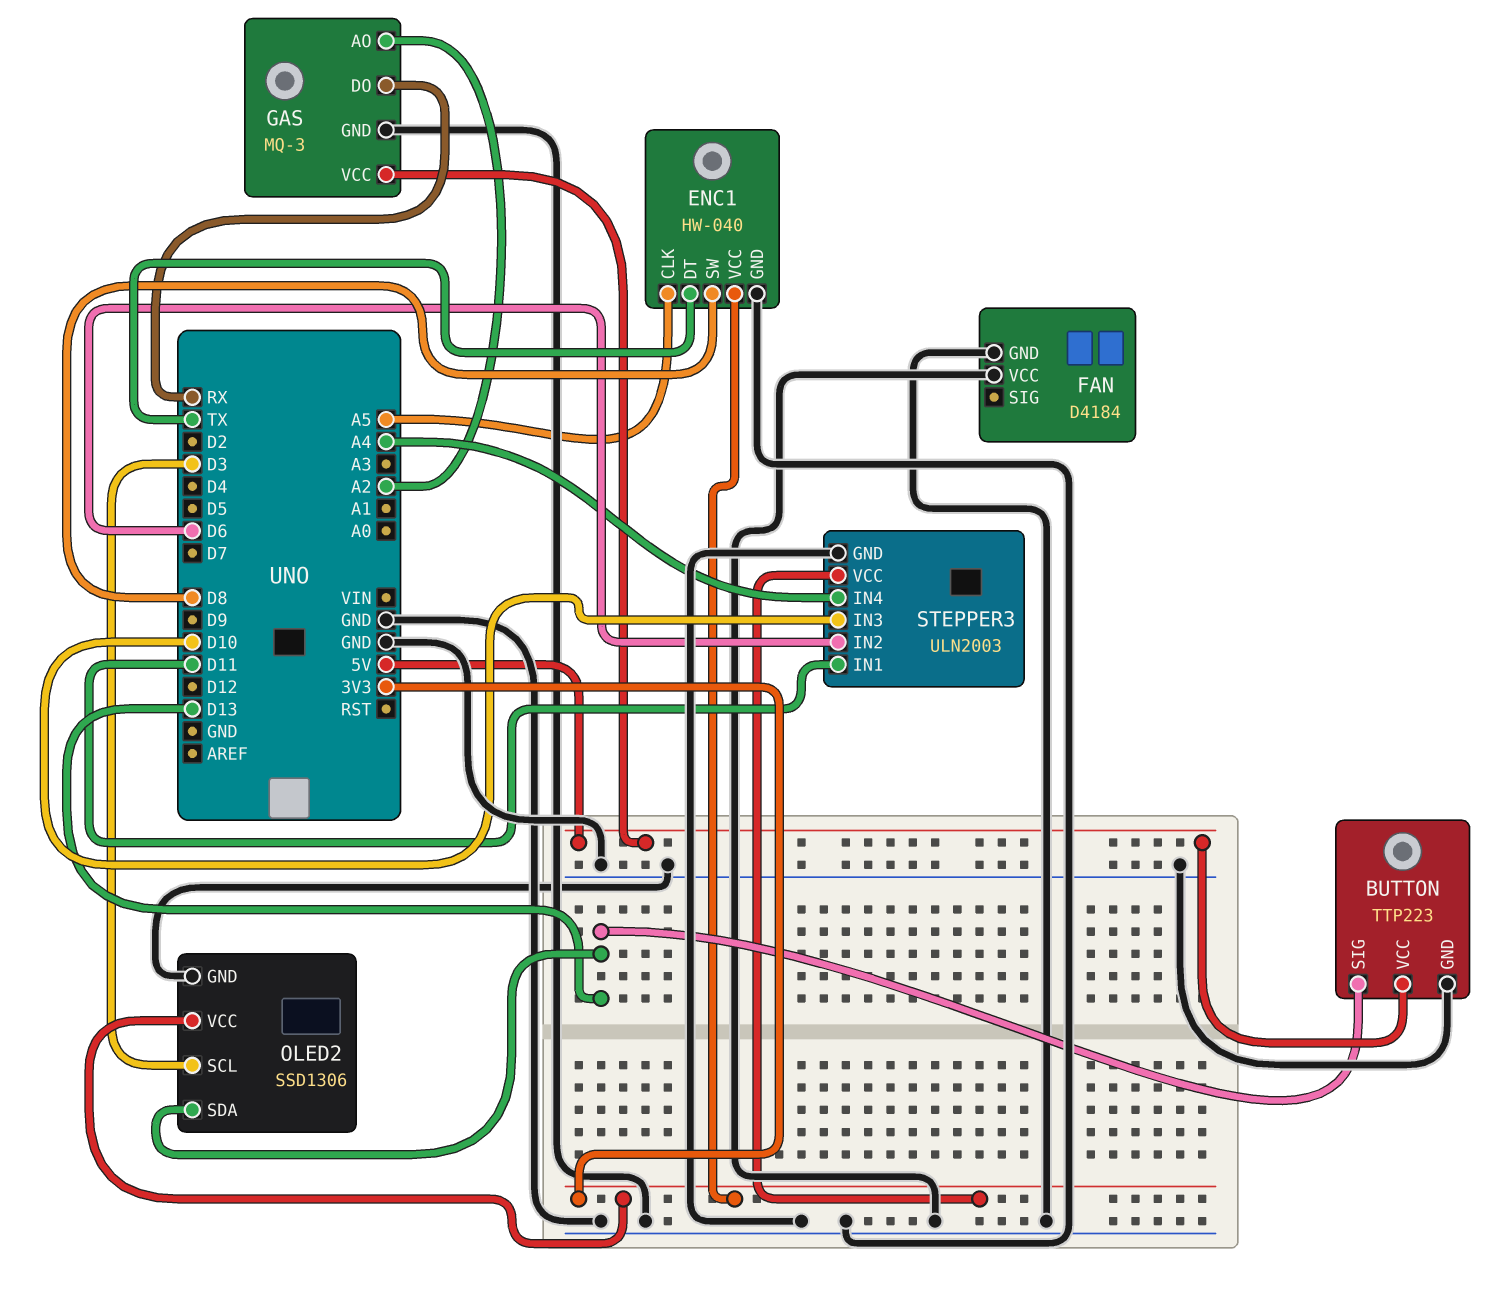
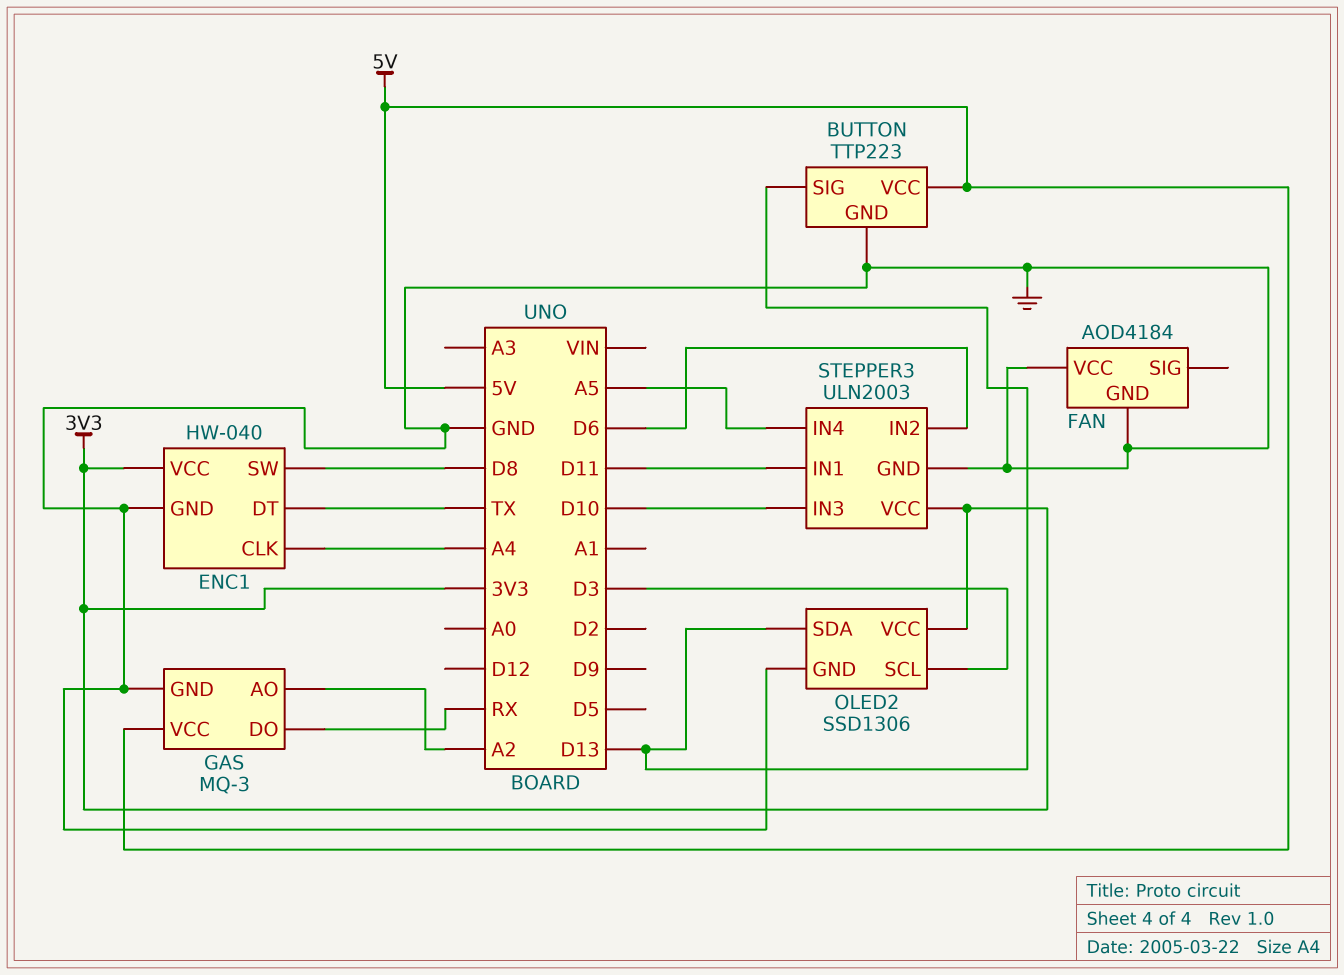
ENC1 pin CLK: A5 -> A4
FAN: D4184 -> AOD4184
STEPPER3 pin IN4: A4 -> A5

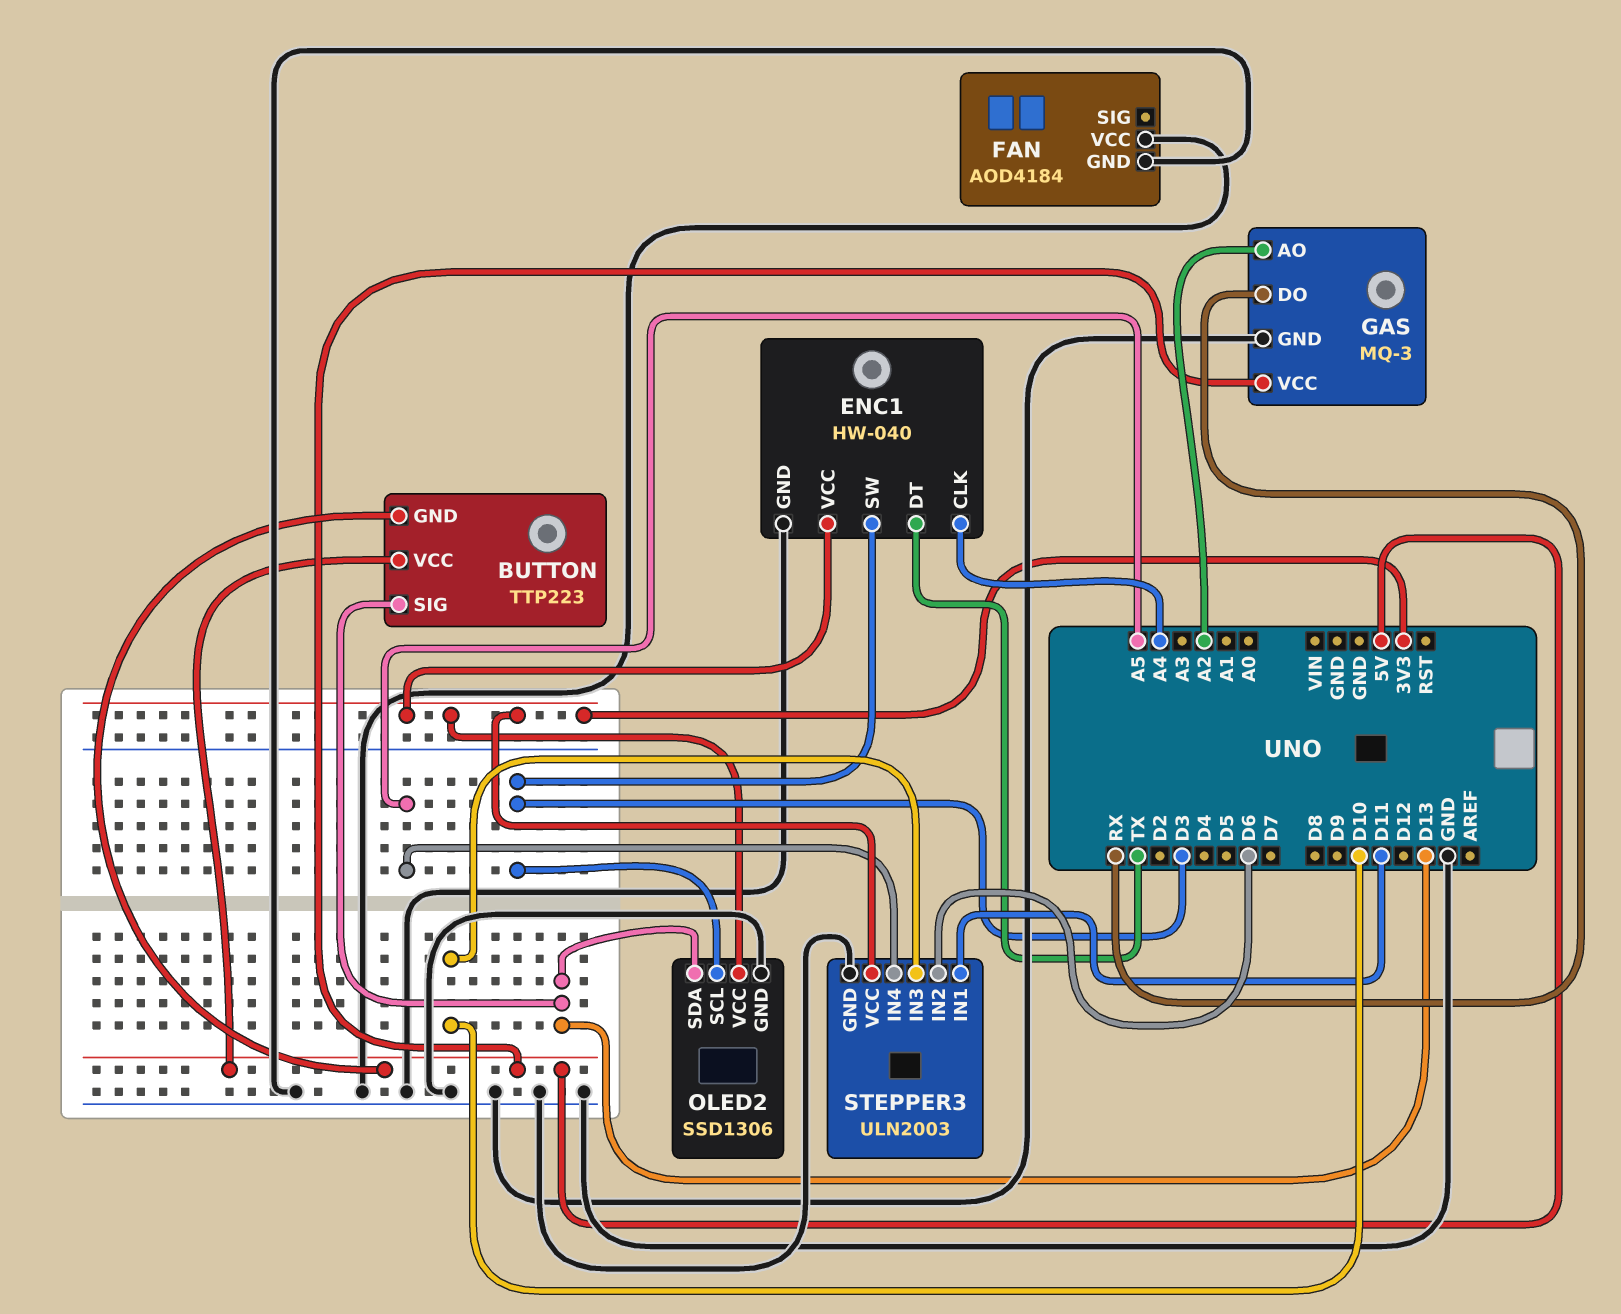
BUTTON pin GND: GND -> 5V
ENC1 pin SW: D8 -> D3

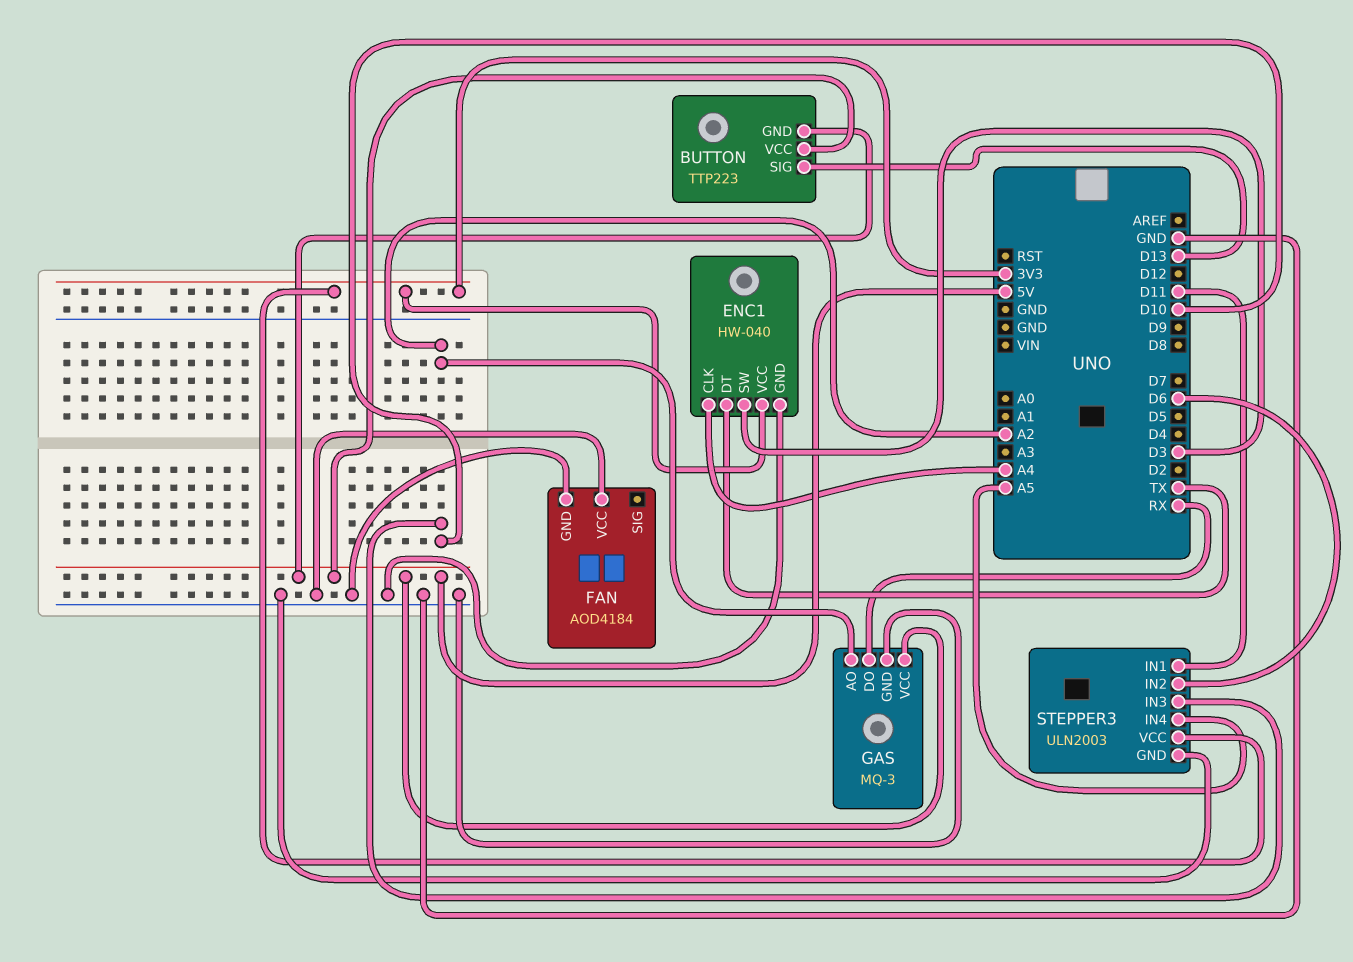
OLED2: SSD1306 -> none
OLED2 pin GND: GND -> none
OLED2 pin SCL: D3 -> none
OLED2 pin SDA: D13 -> none
OLED2 pin VCC: 3V3 -> none

